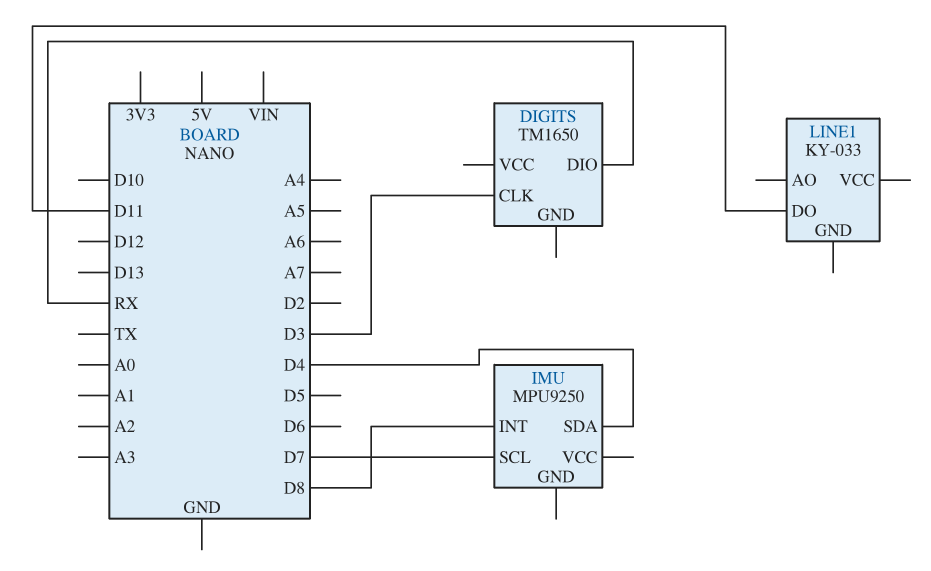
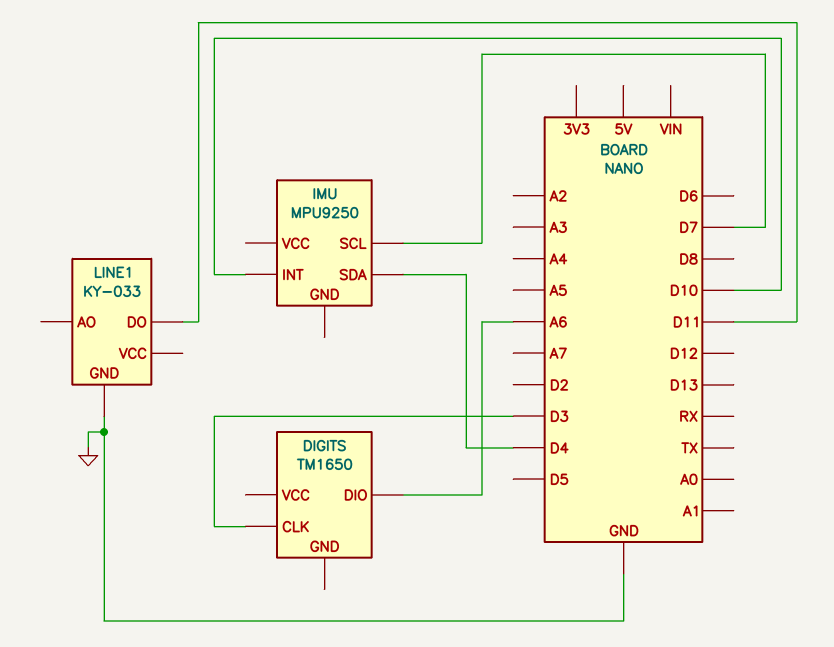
DIGITS pin DIO: RX -> A6
IMU pin INT: D8 -> D10
LINE1 pin GND: none -> GND

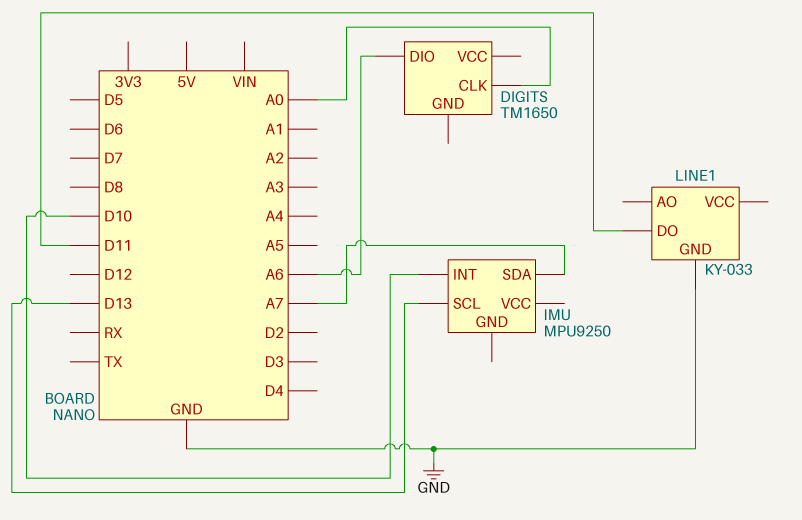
DIGITS pin CLK: D3 -> A0
IMU pin SCL: D7 -> D13
IMU pin SDA: D4 -> A7

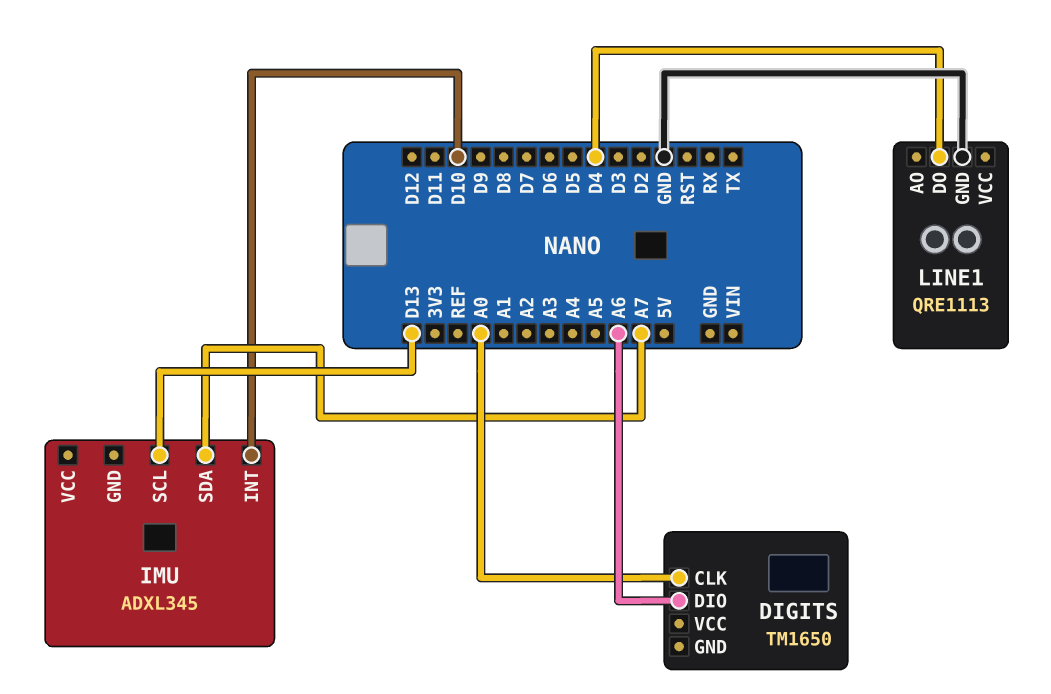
IMU: MPU9250 -> ADXL345
LINE1: KY-033 -> QRE1113
LINE1 pin DO: D11 -> D4

